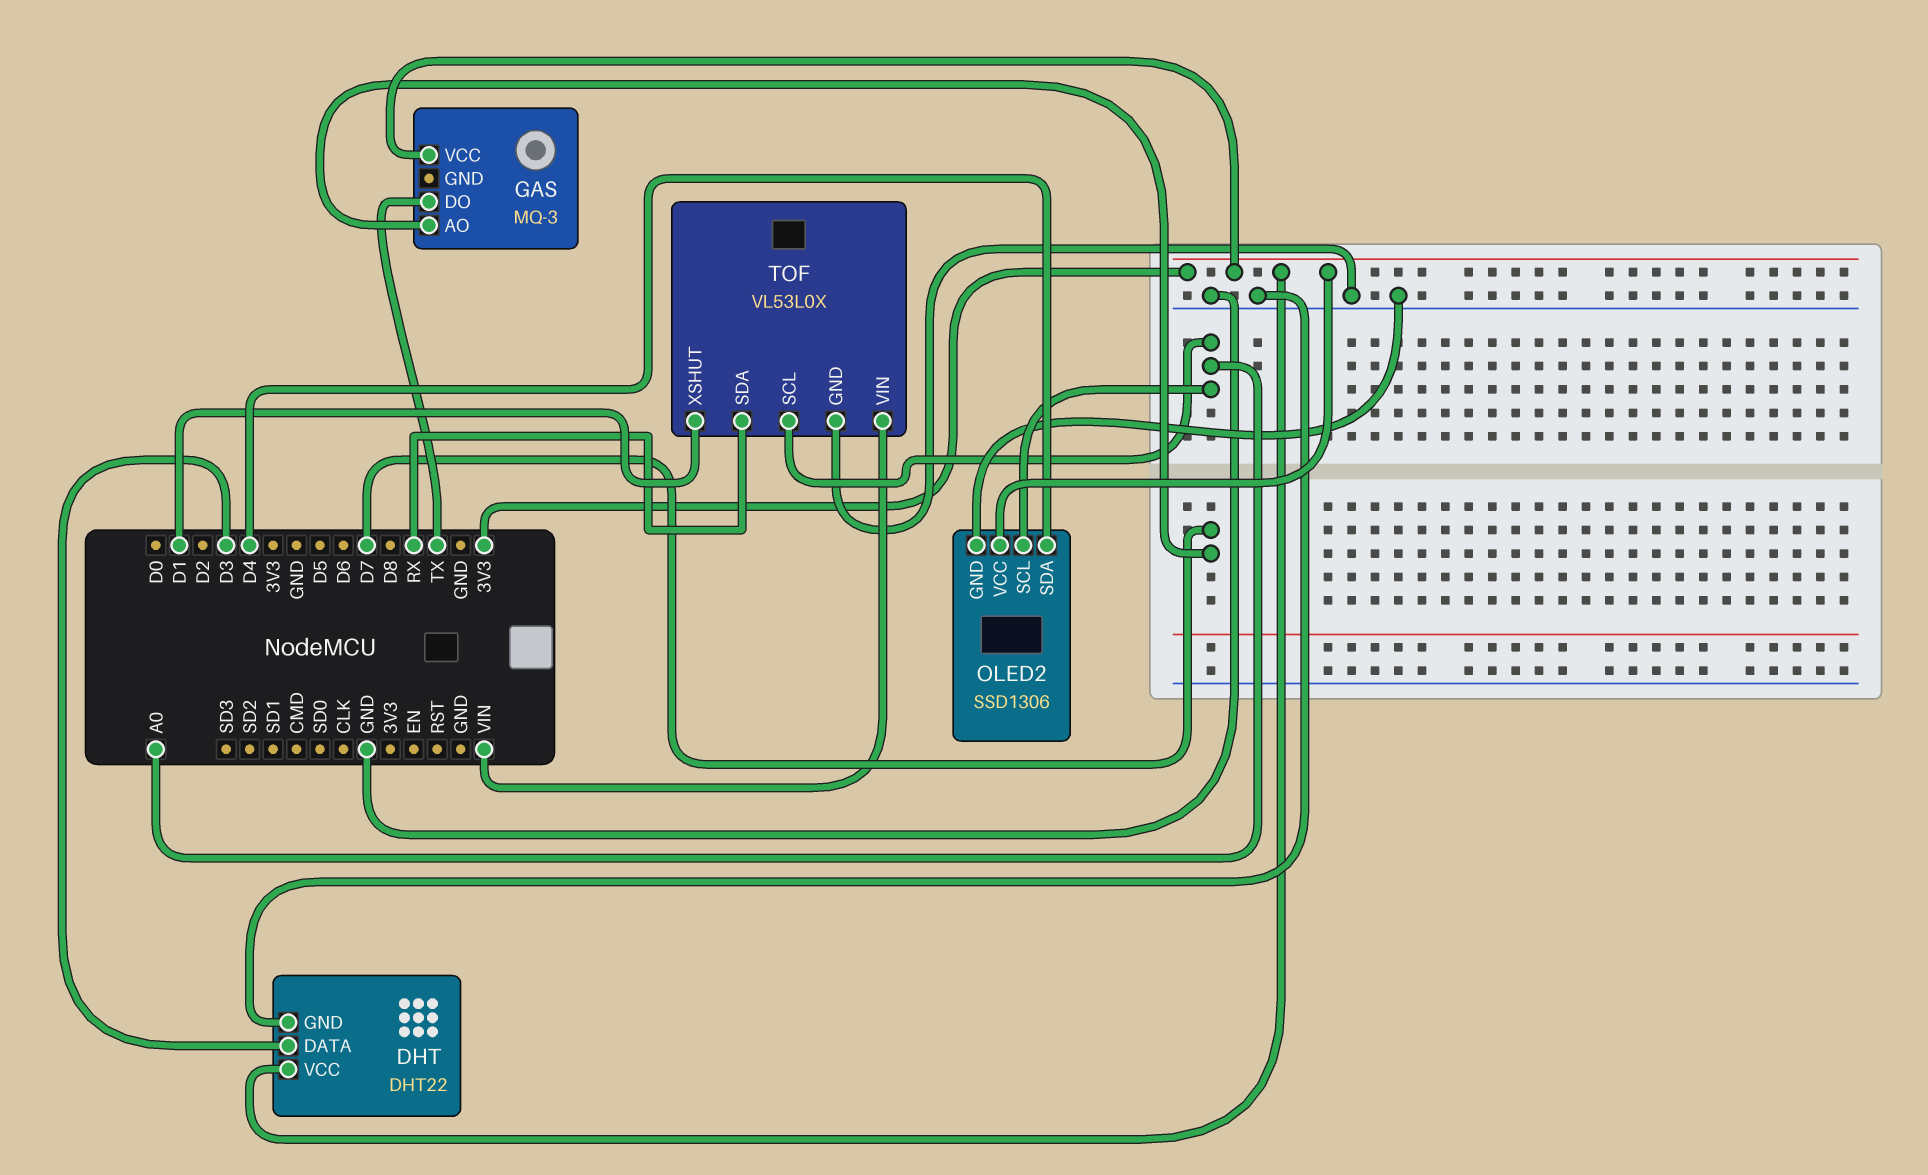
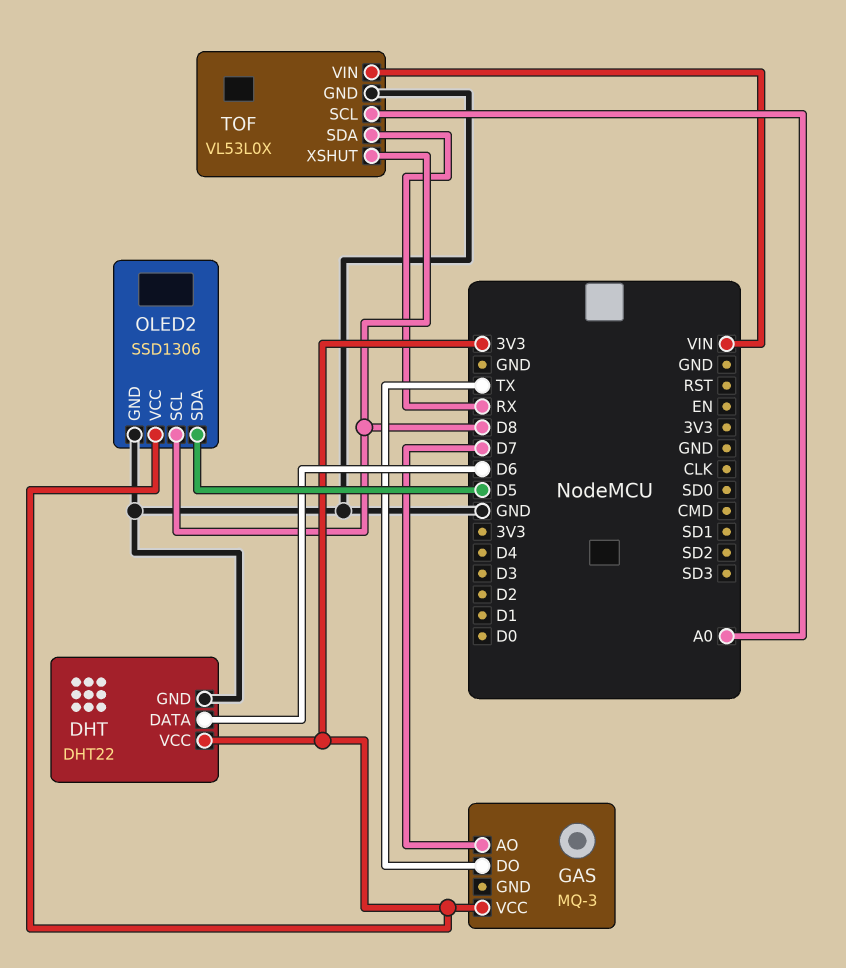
DHT pin DATA: D3 -> D6
OLED2 pin SCL: A0 -> D8
OLED2 pin SDA: D4 -> D5
TOF pin XSHUT: D1 -> D8

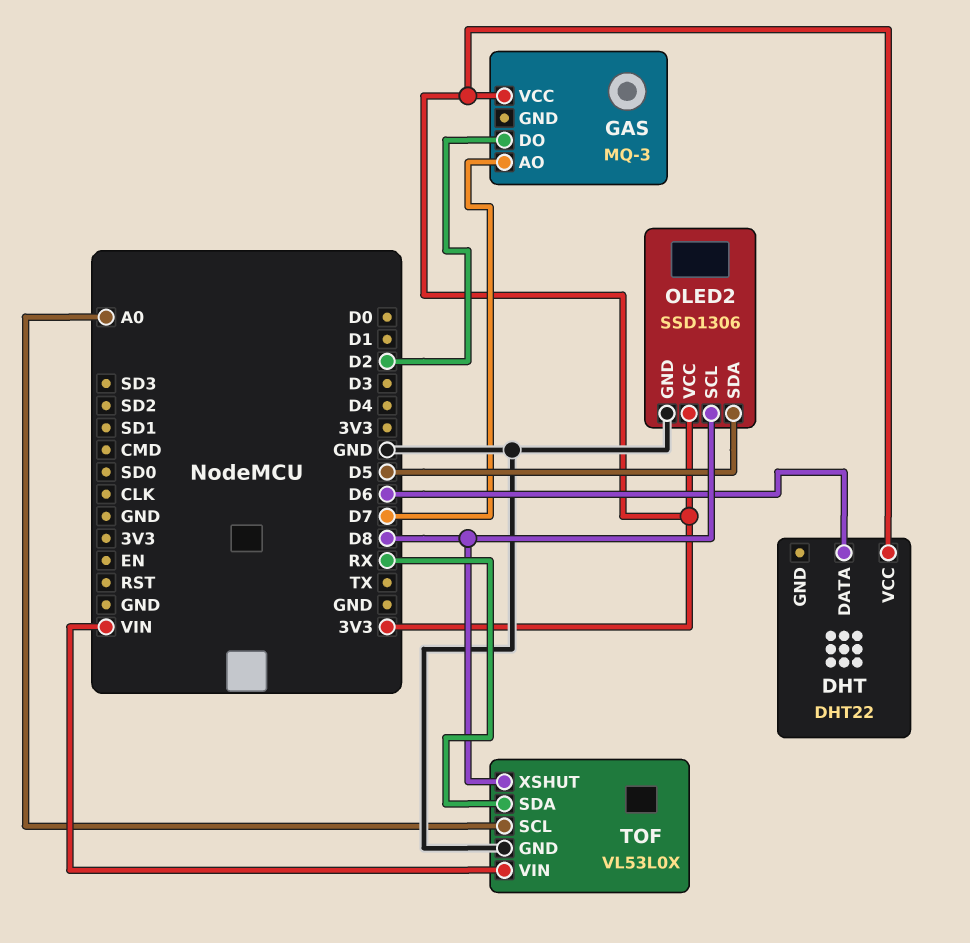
DHT pin GND: GND -> none
GAS pin DO: TX -> D2

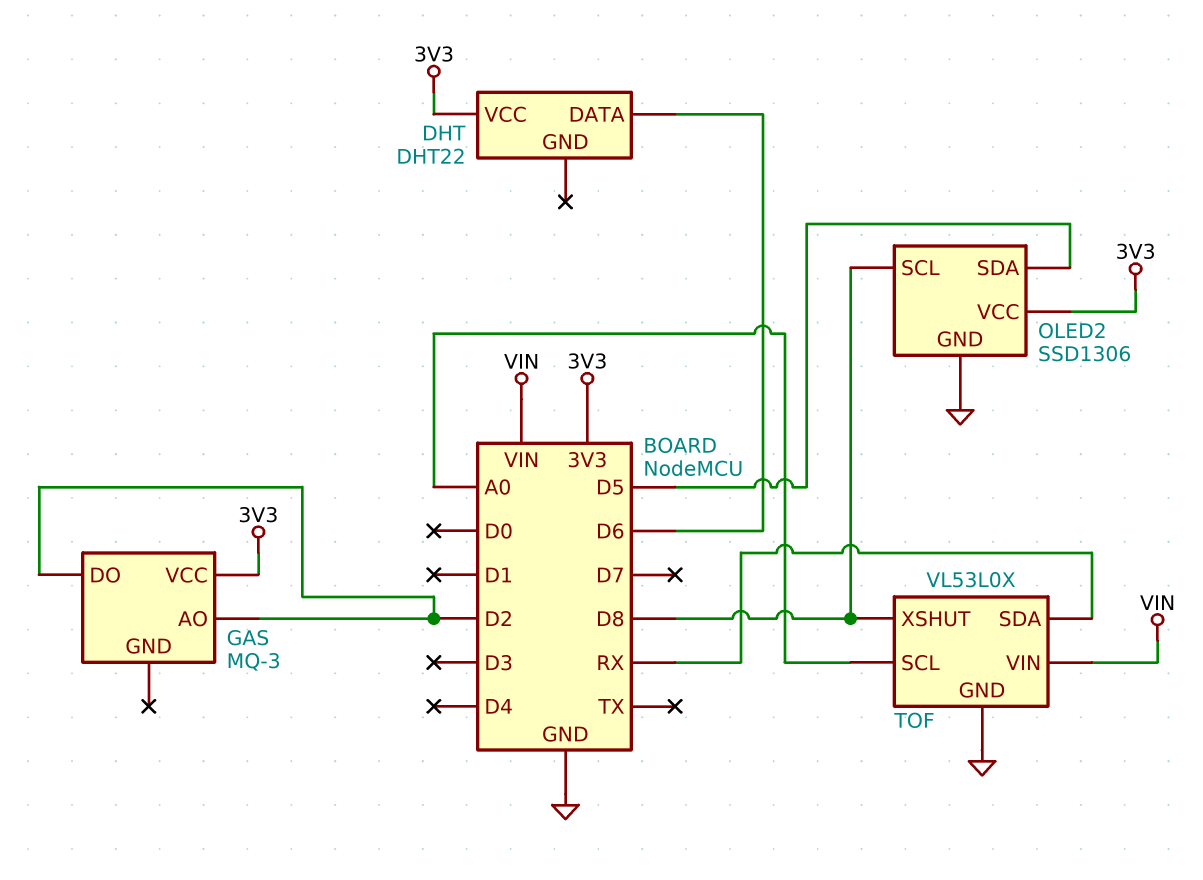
GAS pin AO: D7 -> D2

